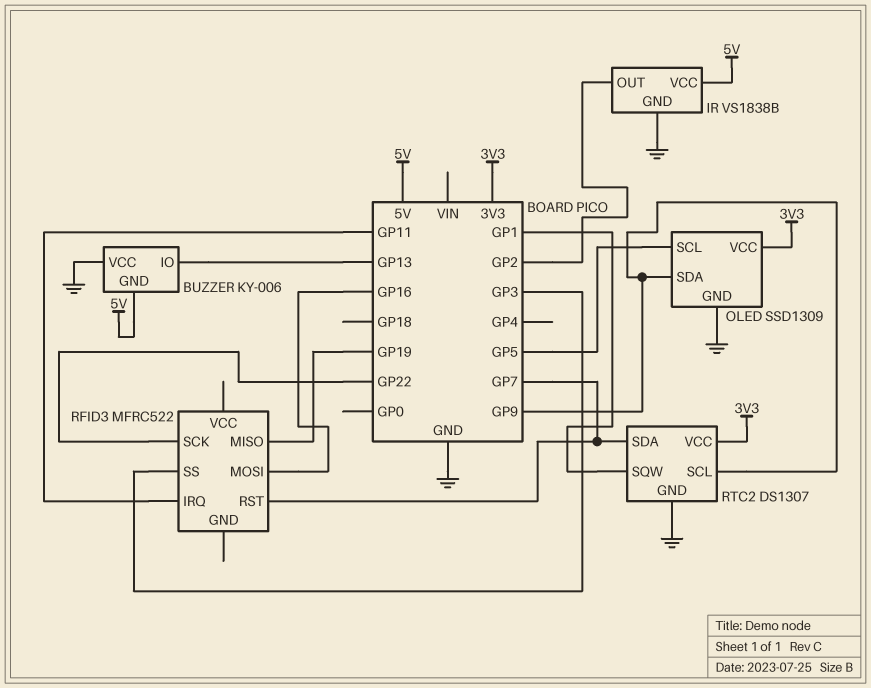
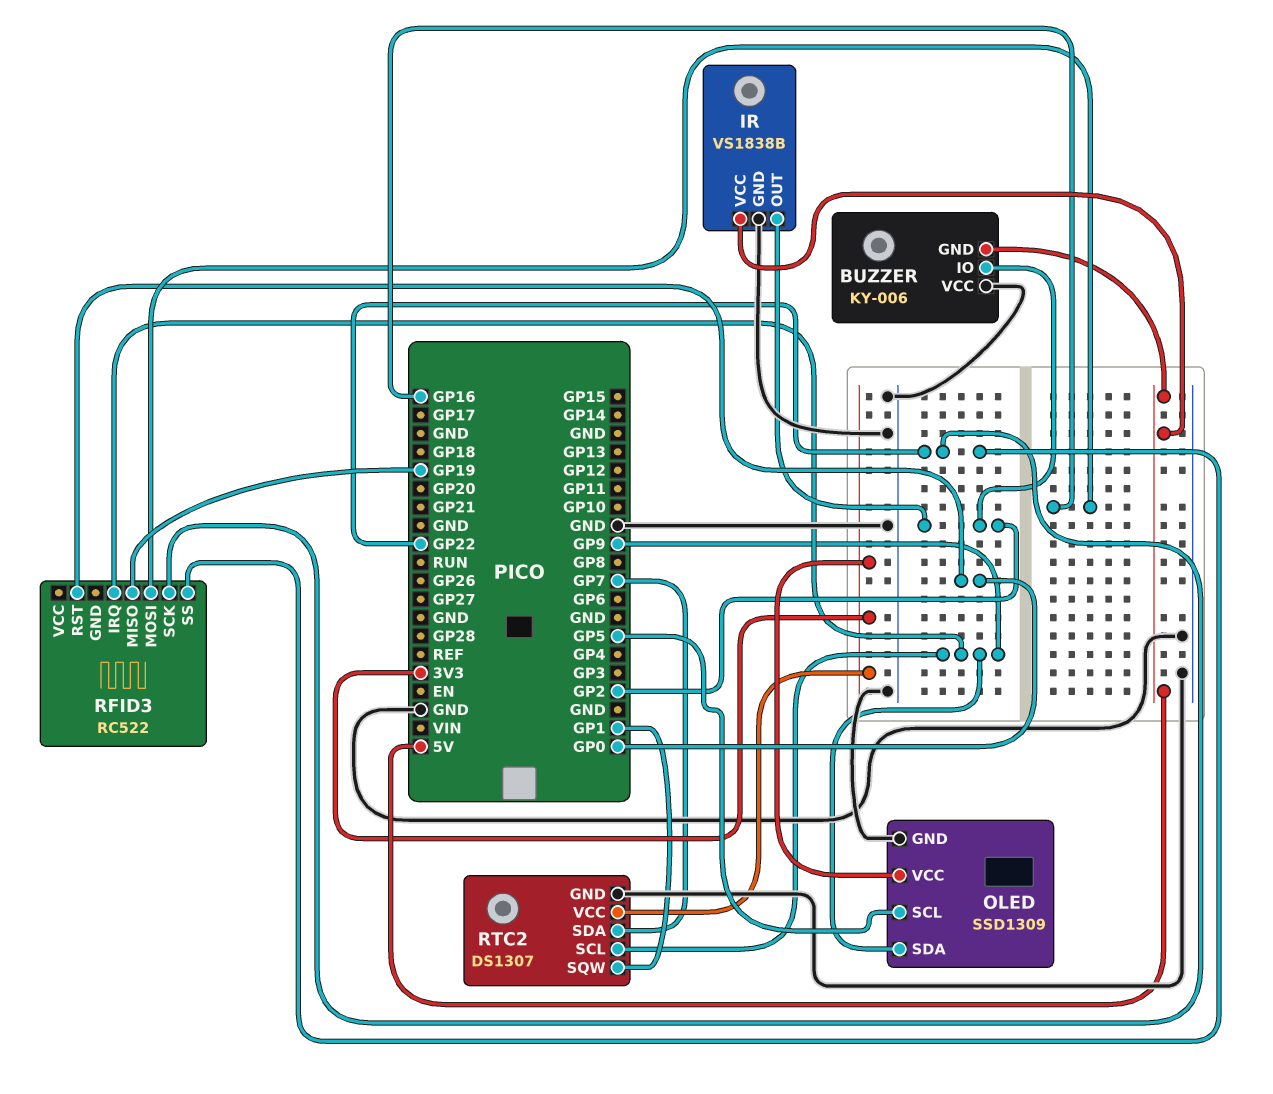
BUZZER pin IO: GP13 -> GP2
RFID3: MFRC522 -> RC522
RFID3 pin IRQ: GP11 -> GP9
RFID3 pin RST: GP7 -> GP0
RFID3 pin SS: GP3 -> GP22

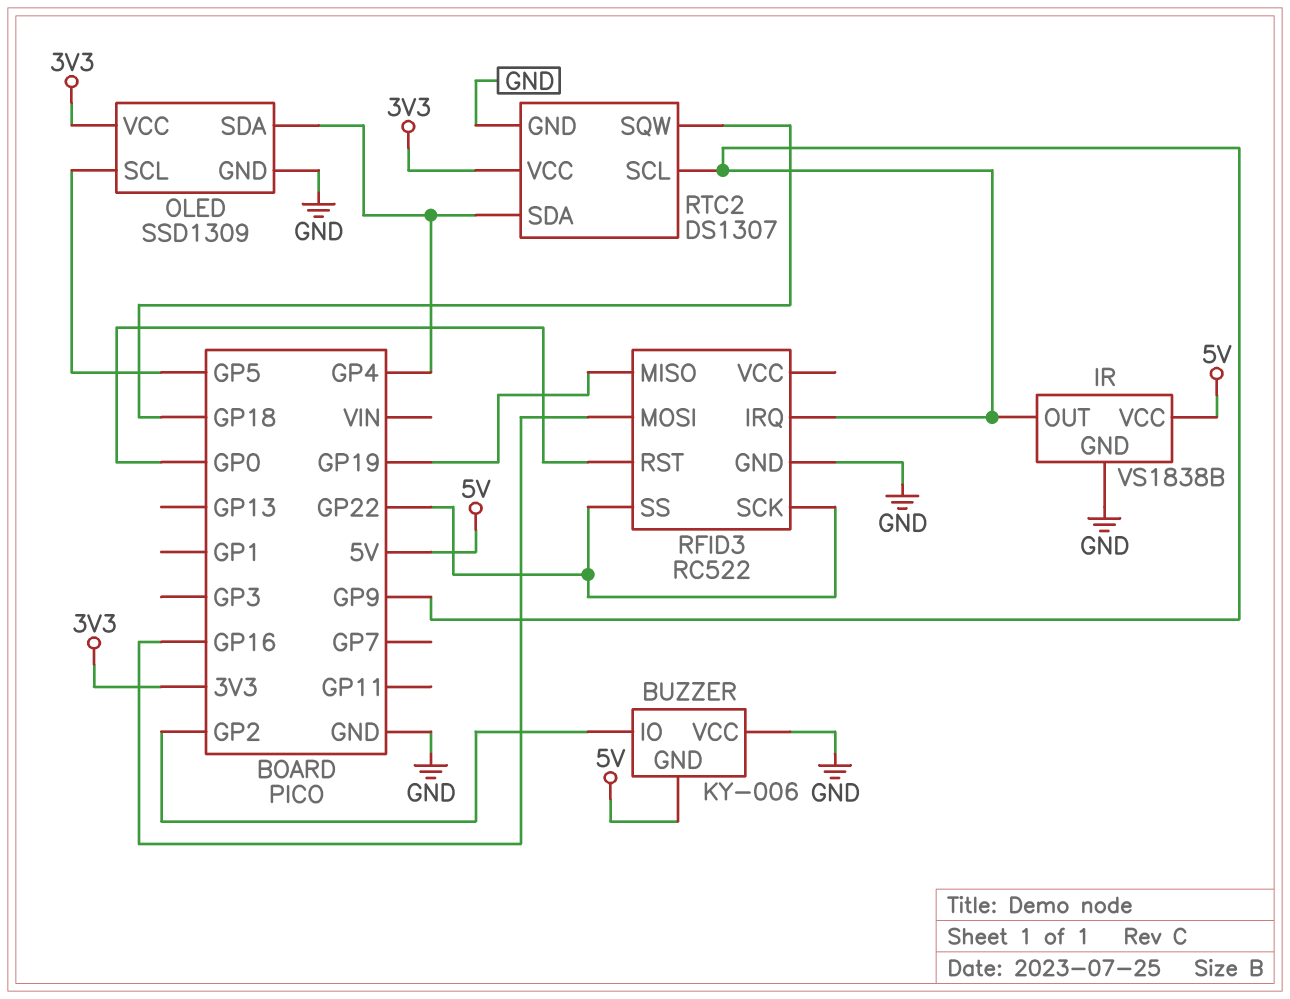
IR pin OUT: GP2 -> GP9
OLED pin SDA: GP9 -> GP4
RFID3 pin GND: none -> GND
RTC2 pin SDA: GP7 -> GP4
RTC2 pin SQW: GP1 -> GP18

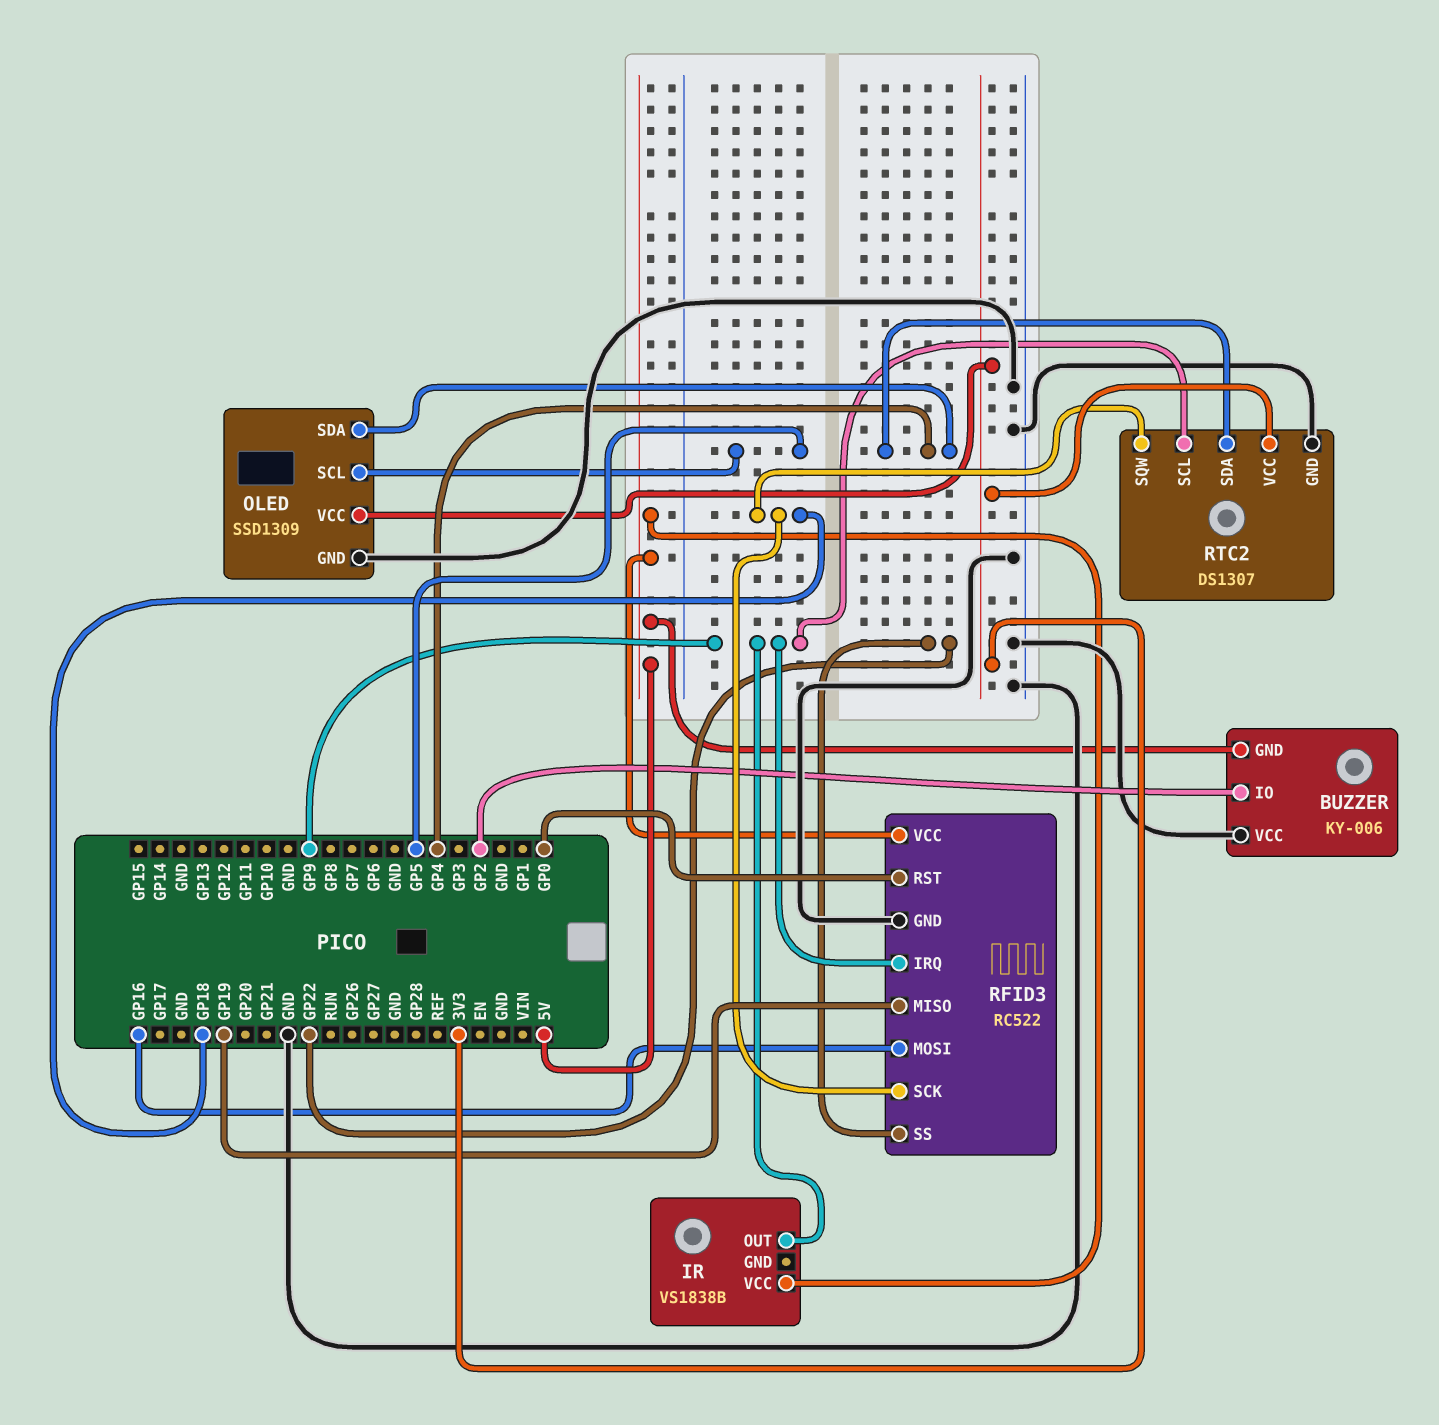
IR pin GND: GND -> none
RFID3 pin SCK: GP22 -> GP18
RFID3 pin VCC: none -> 5V

